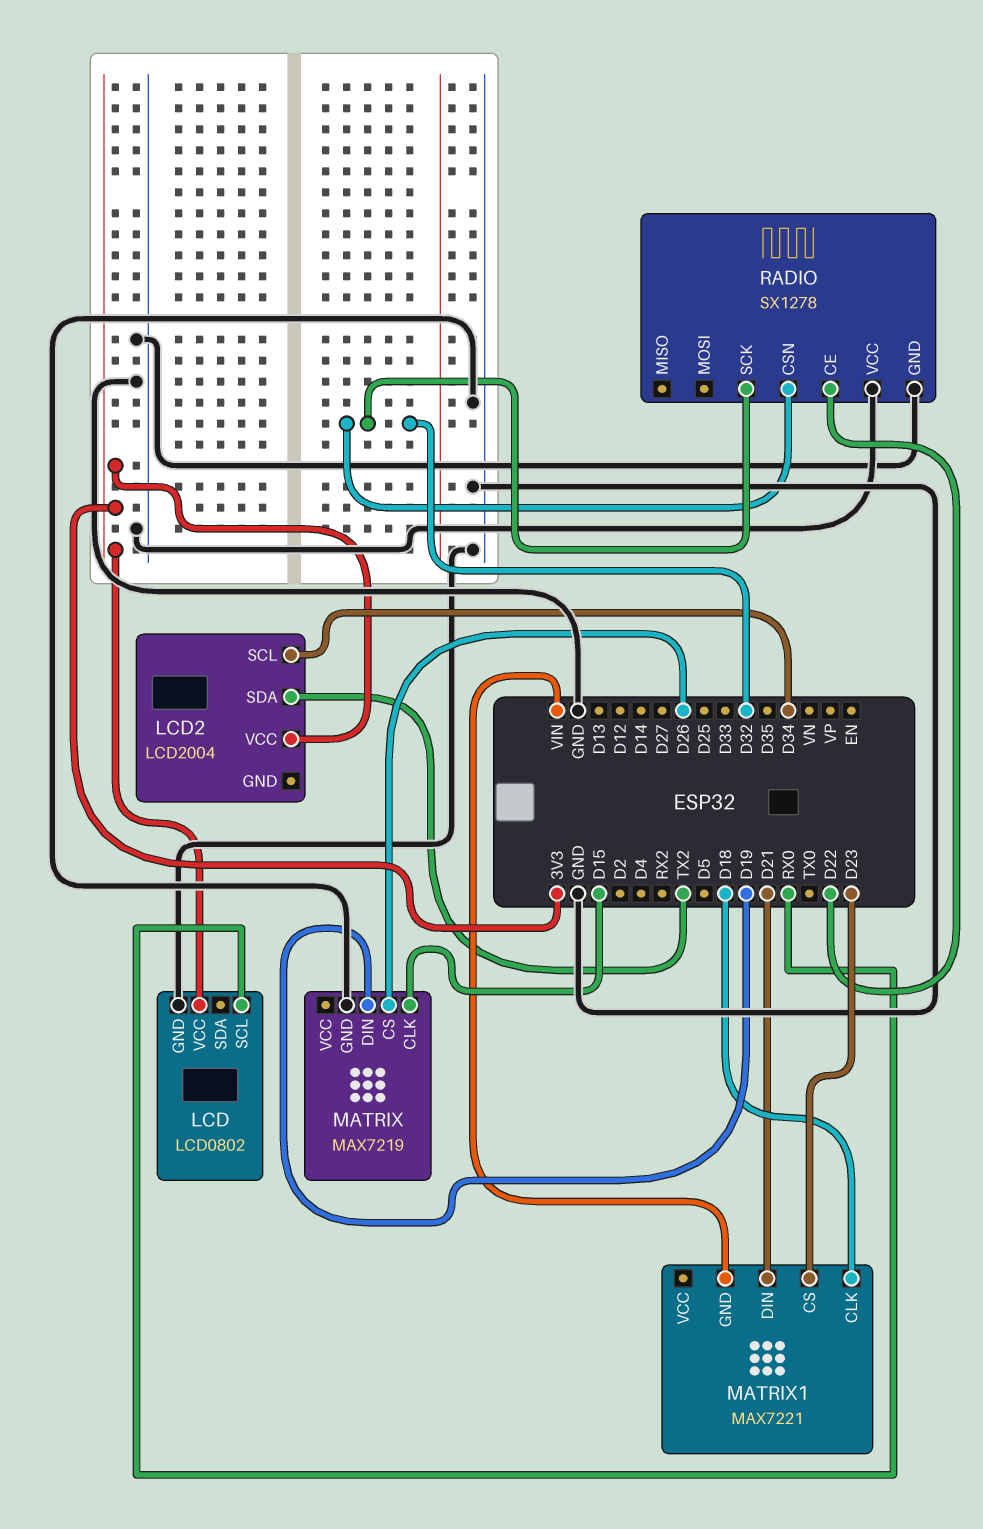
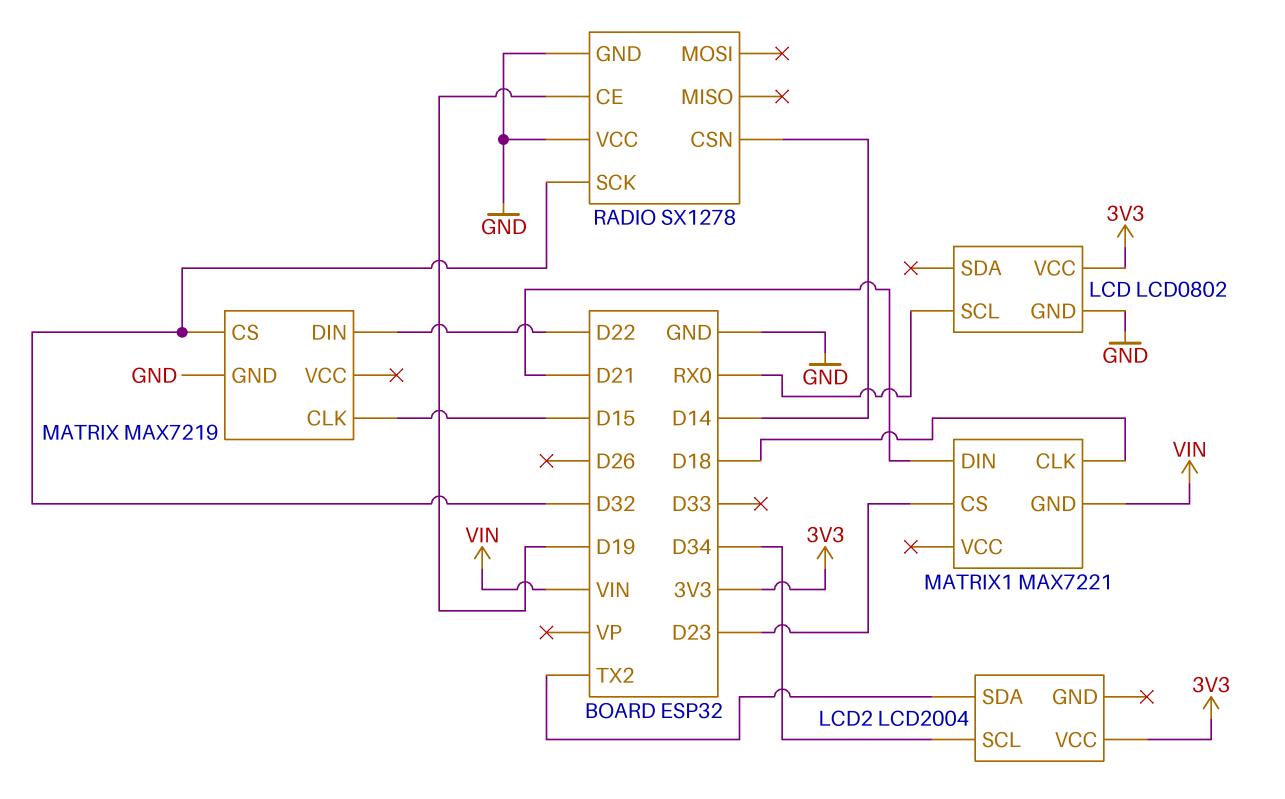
MATRIX pin CS: D26 -> D32
MATRIX pin DIN: D19 -> D22
RADIO pin CE: D22 -> D19
RADIO pin CSN: D32 -> D14

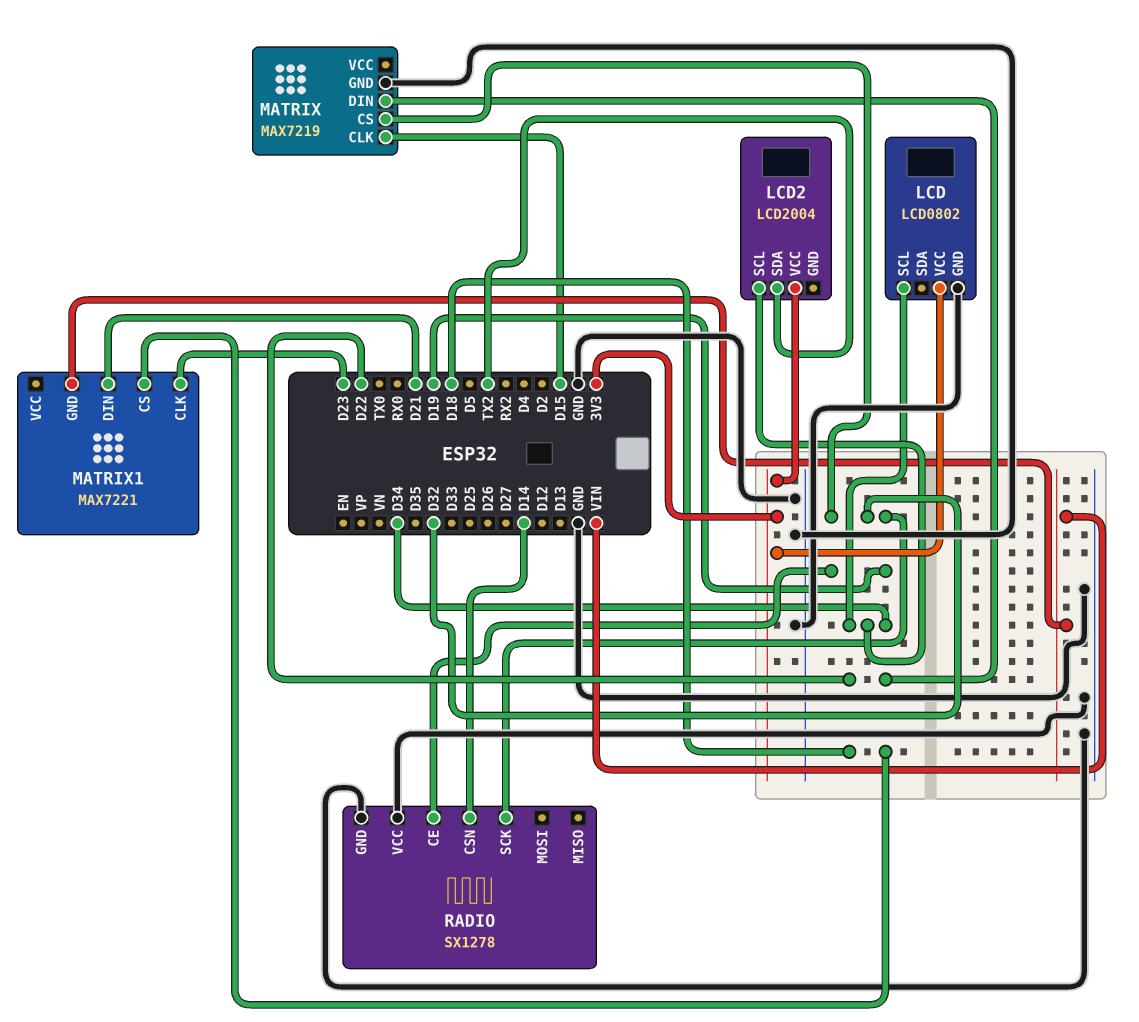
LCD pin SCL: RX0 -> D34
MATRIX1 pin CLK: D18 -> D23
MATRIX1 pin CS: D23 -> D18

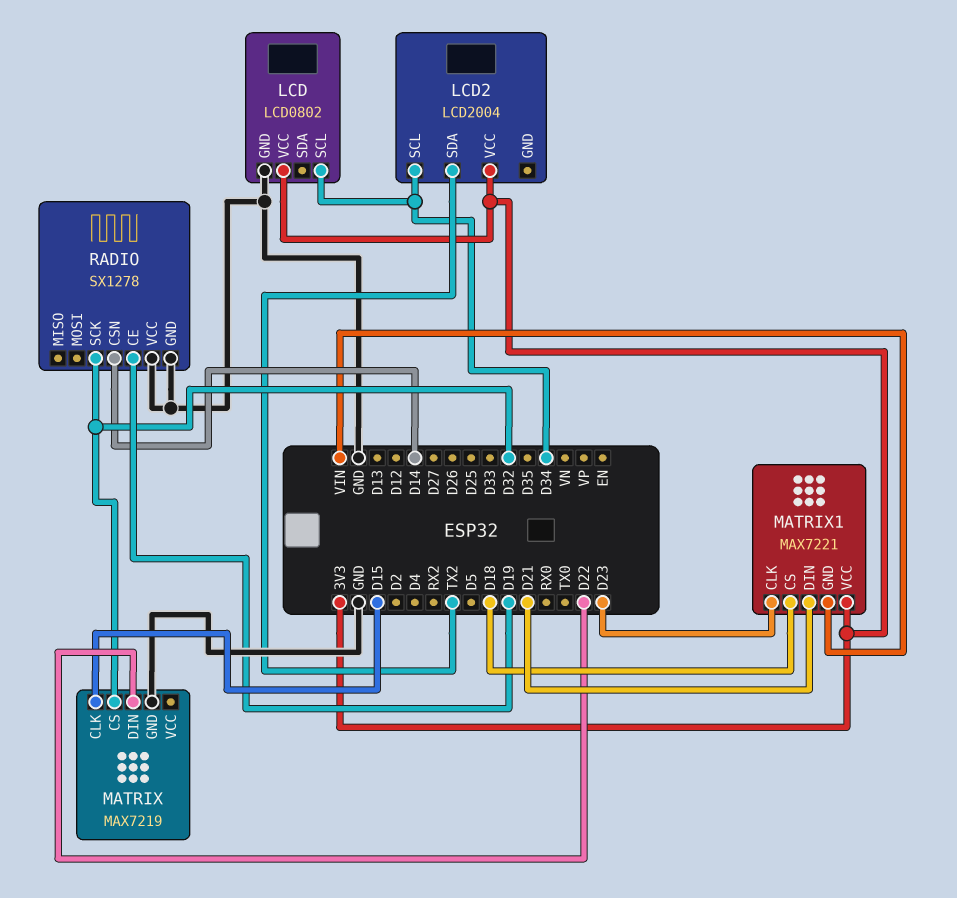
MATRIX1 pin VCC: none -> 3V3

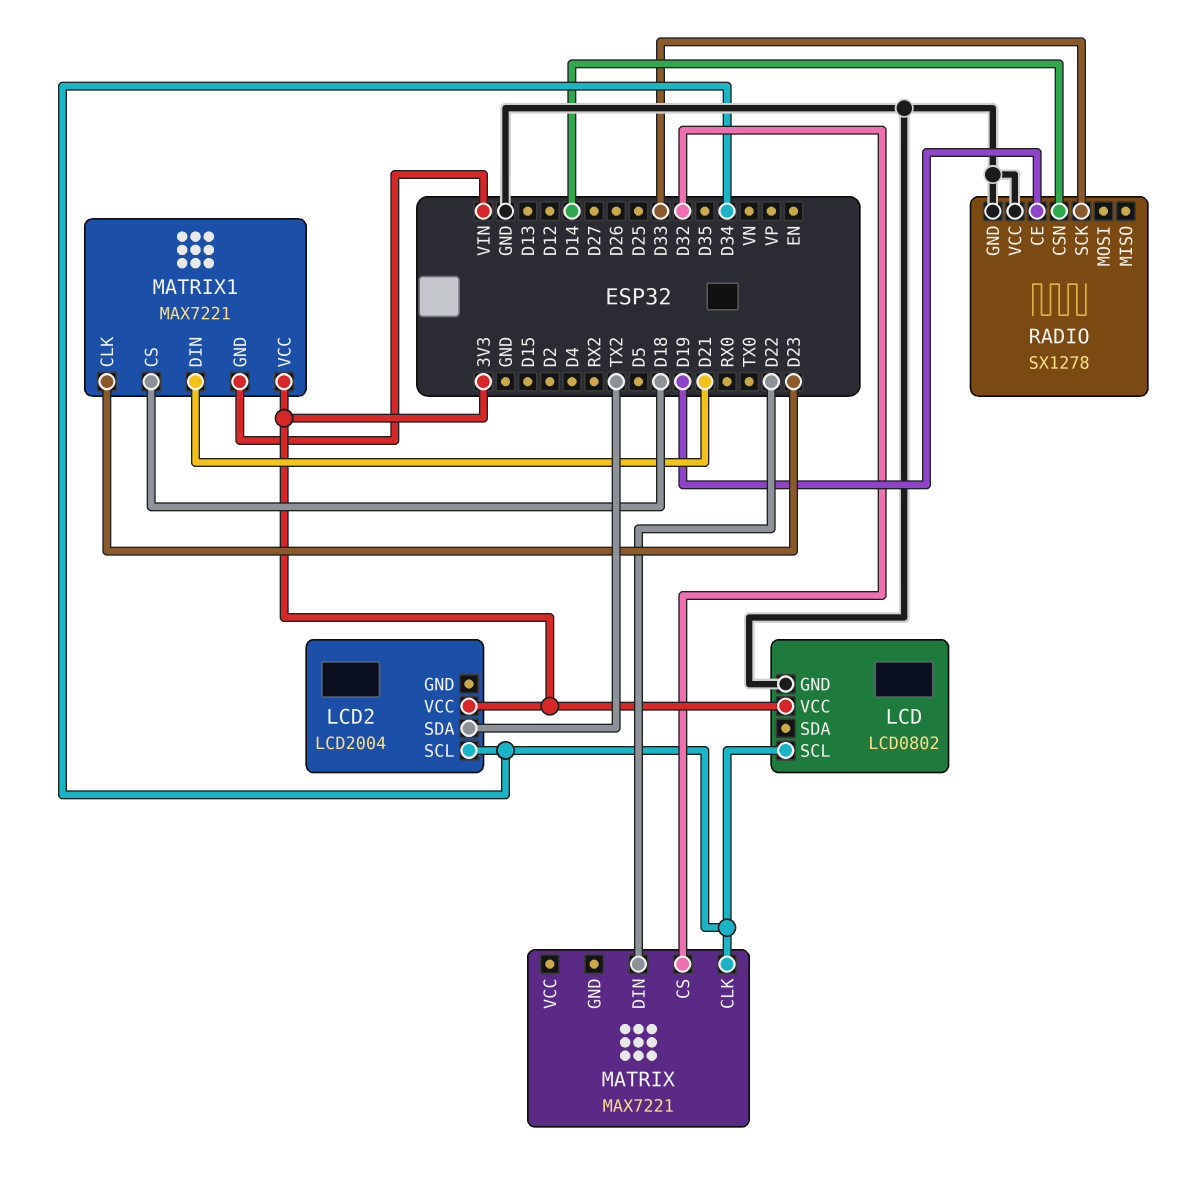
MATRIX: MAX7219 -> MAX7221
MATRIX pin CLK: D15 -> D34
MATRIX pin GND: GND -> none
RADIO pin SCK: D32 -> D33

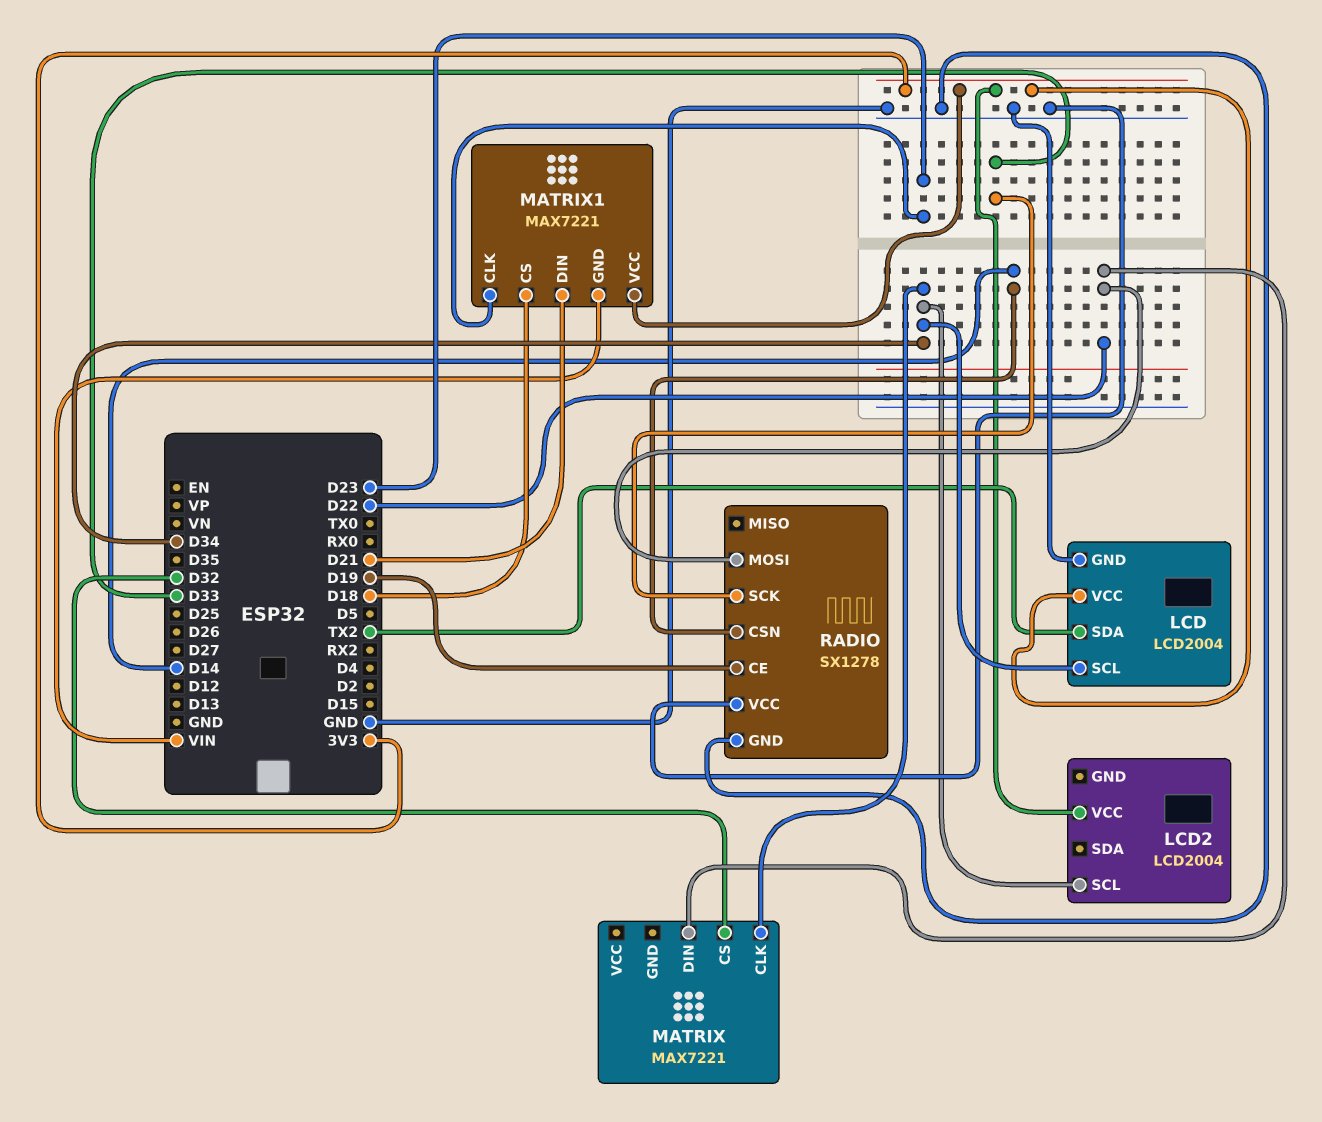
LCD: LCD0802 -> LCD2004
LCD pin SDA: none -> TX2
LCD2 pin SDA: TX2 -> none
RADIO pin MOSI: none -> D22

